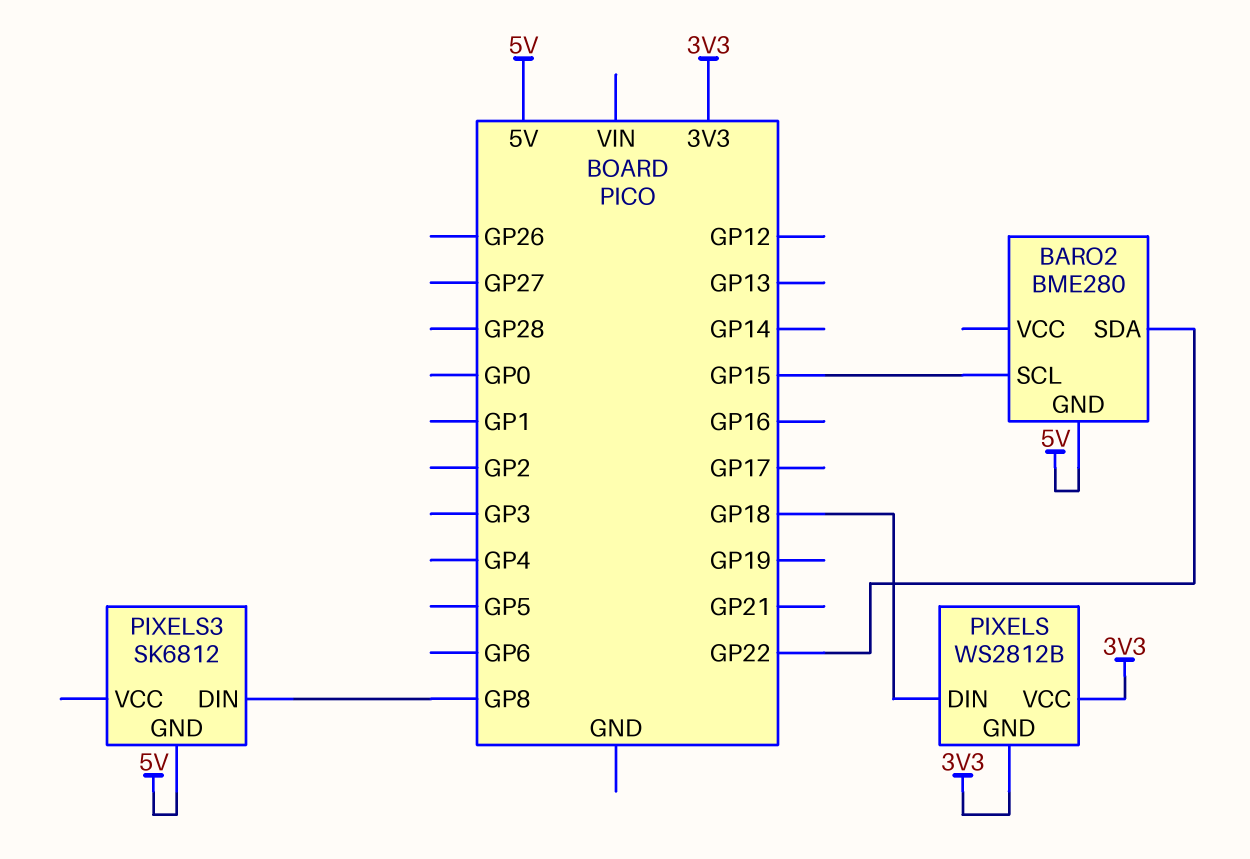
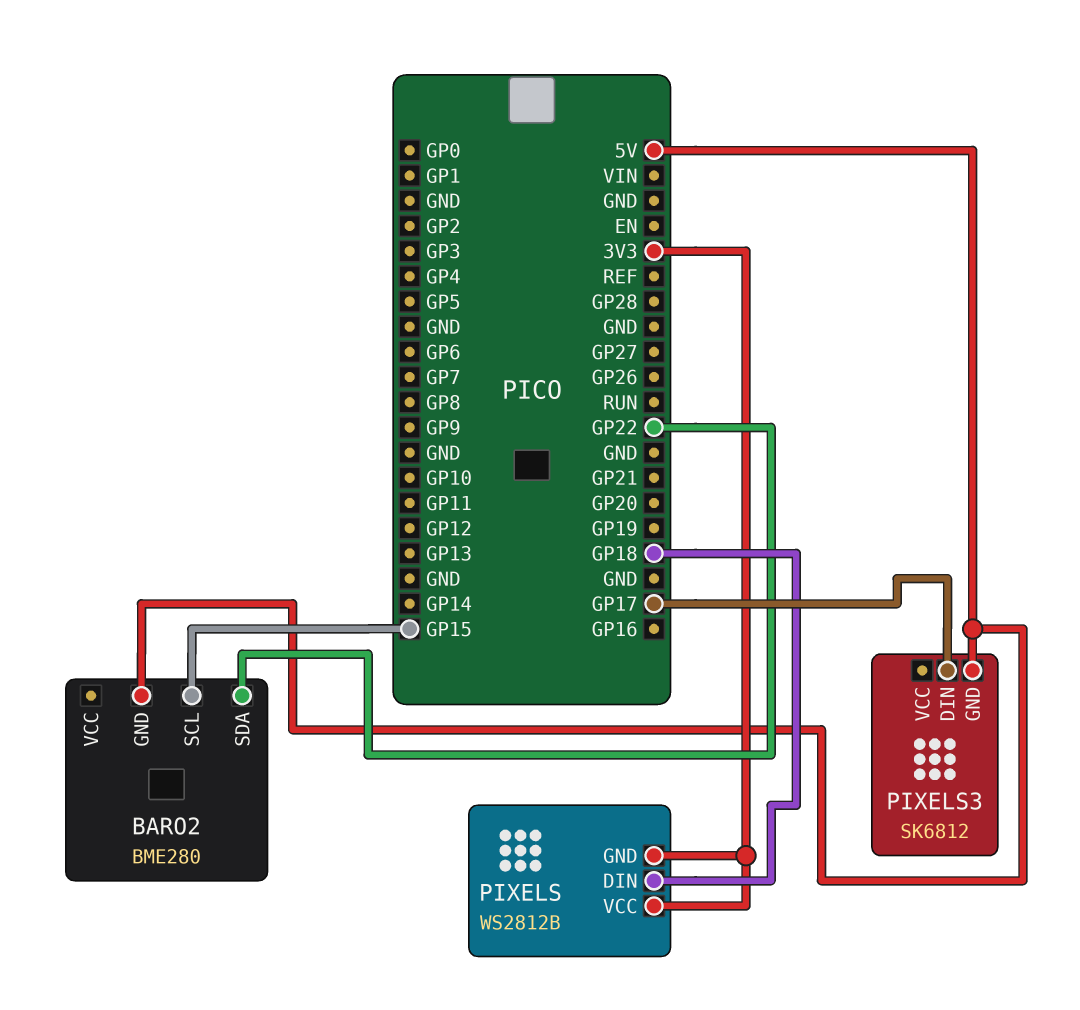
PIXELS3 pin DIN: GP8 -> GP17

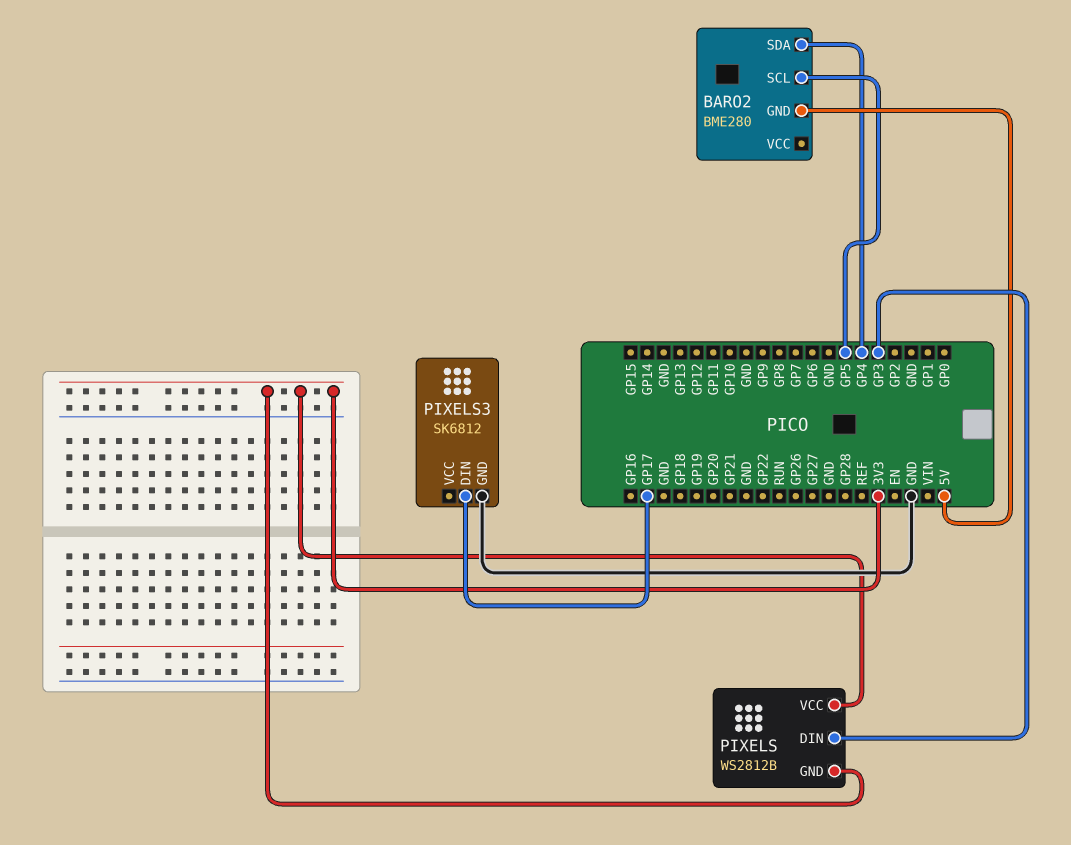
BARO2 pin SCL: GP15 -> GP5
BARO2 pin SDA: GP22 -> GP4
PIXELS pin DIN: GP18 -> GP3
PIXELS3 pin GND: 5V -> GND

